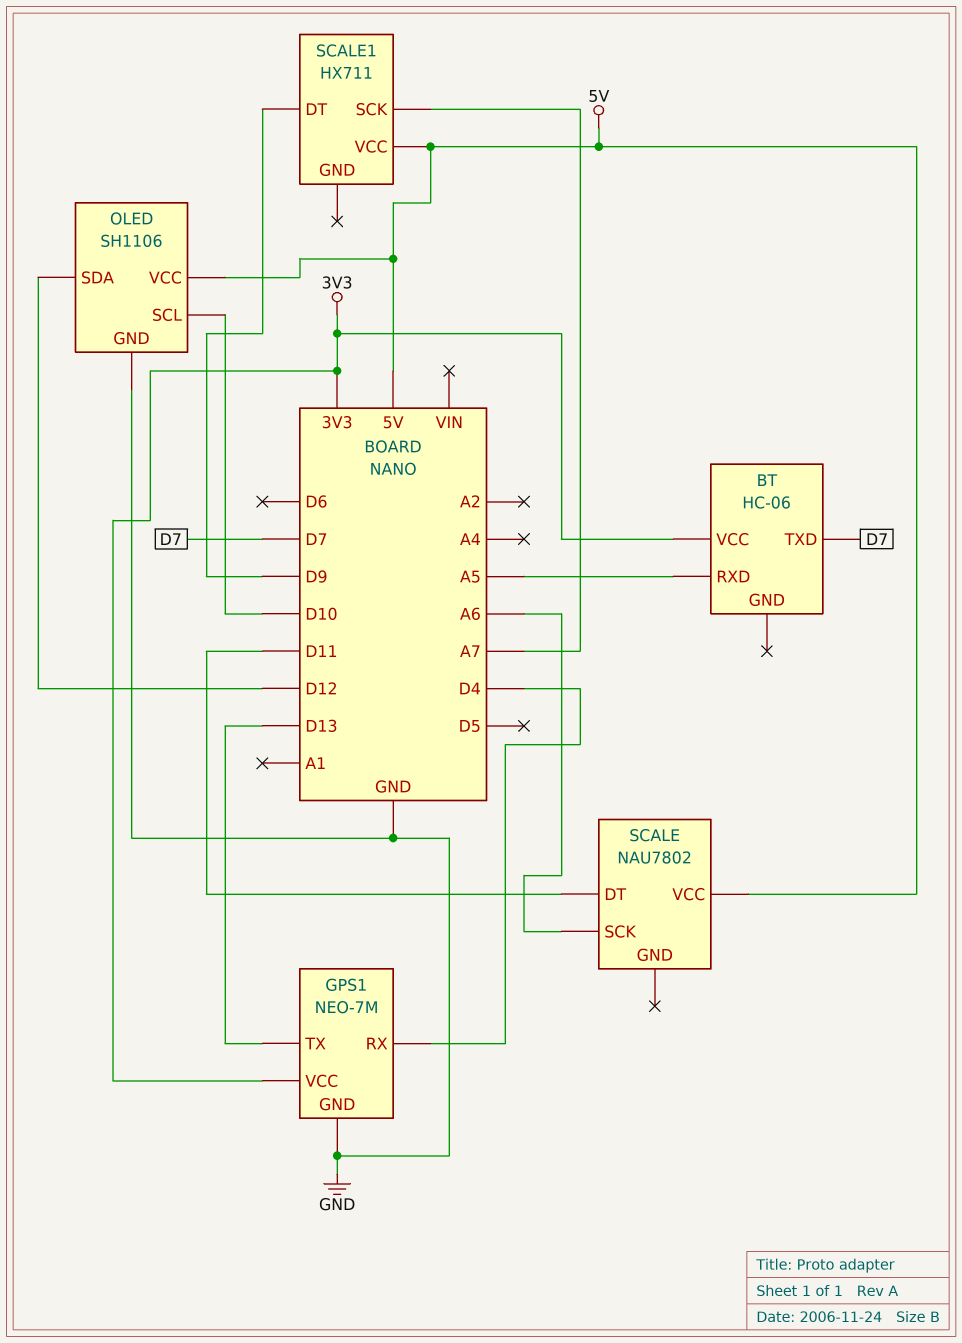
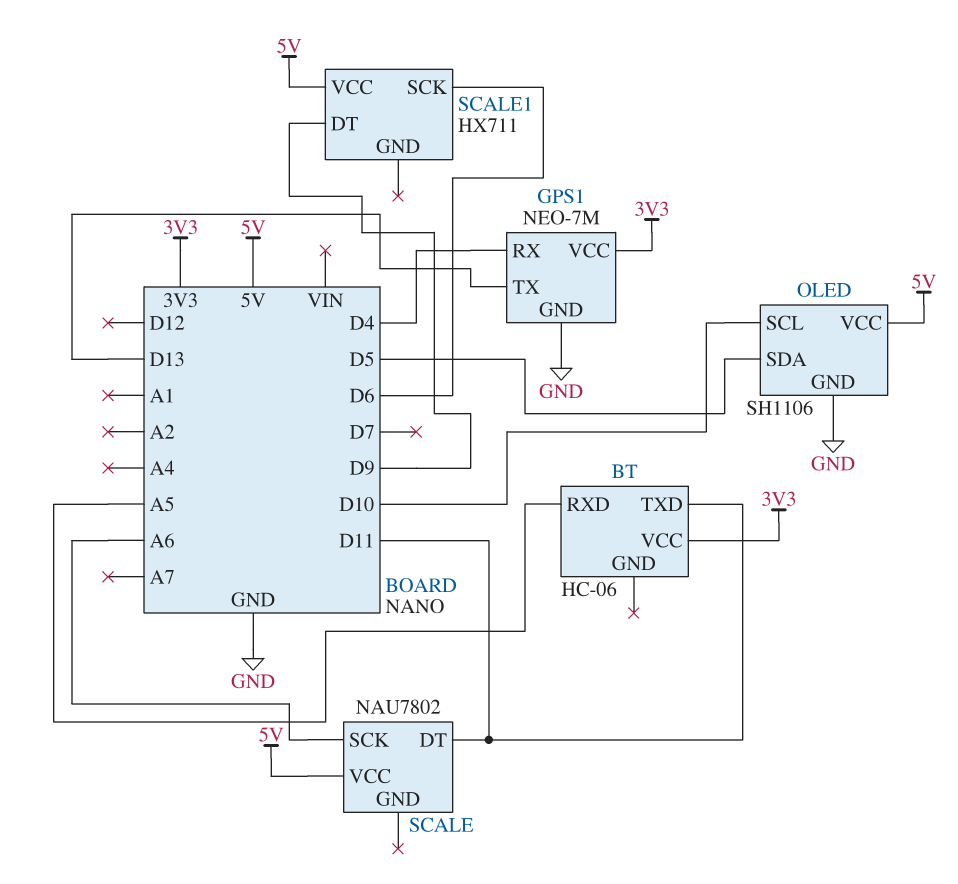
BT pin TXD: D7 -> D11
OLED pin SDA: D12 -> D5
SCALE1 pin SCK: A7 -> D6

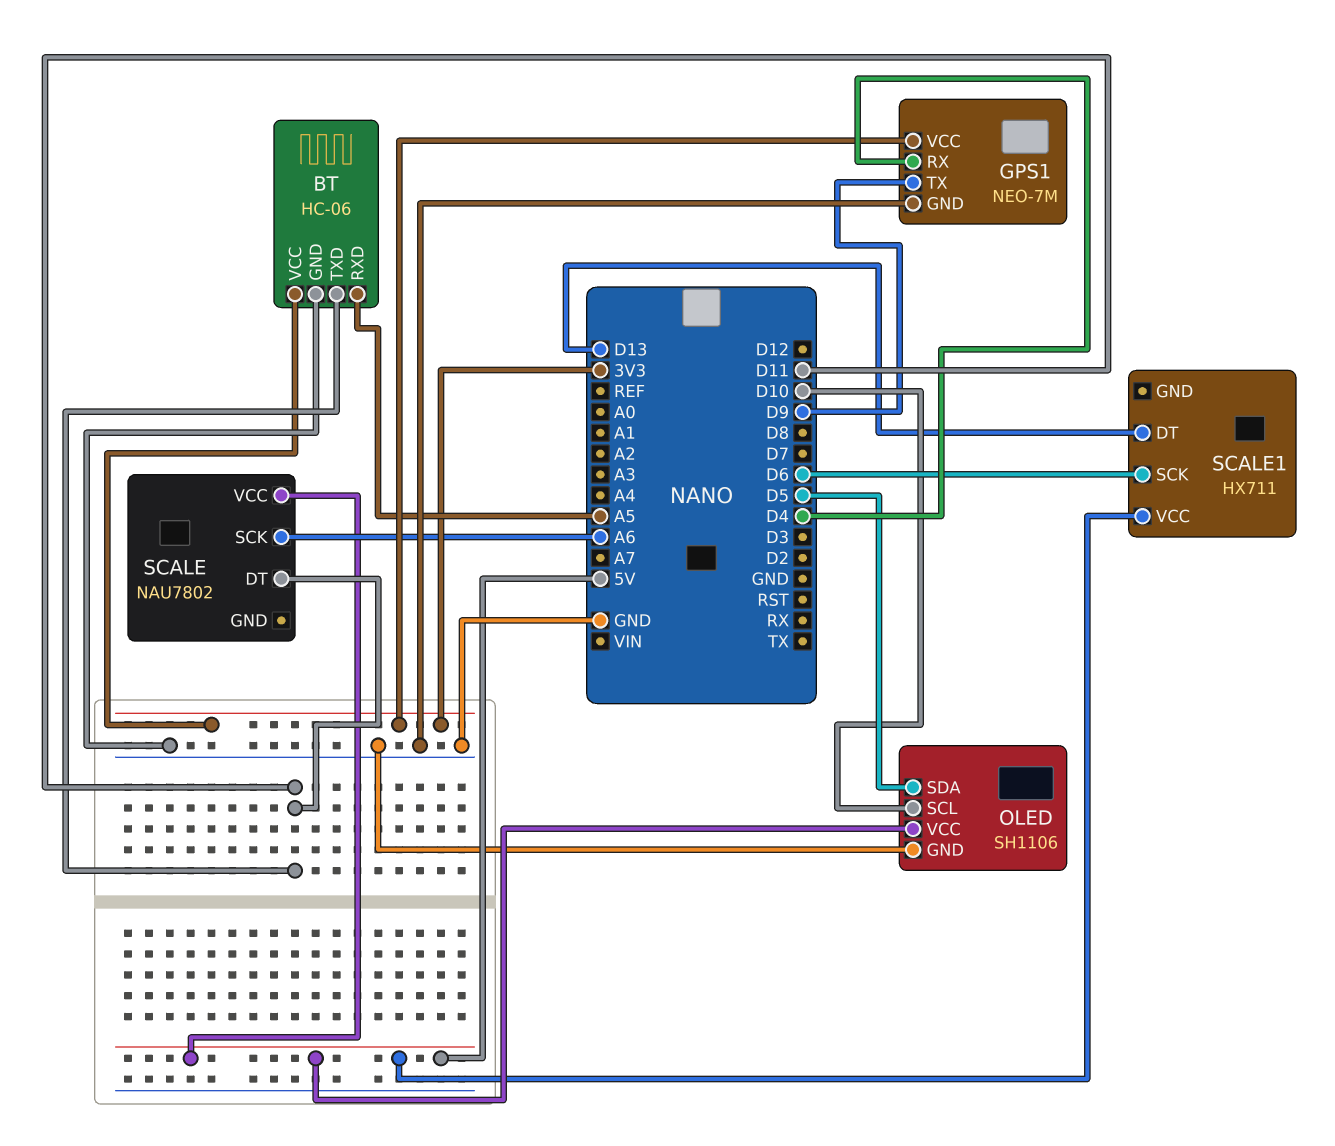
BT pin GND: none -> GND
GPS1 pin TX: D13 -> D9
SCALE1 pin DT: D9 -> D13

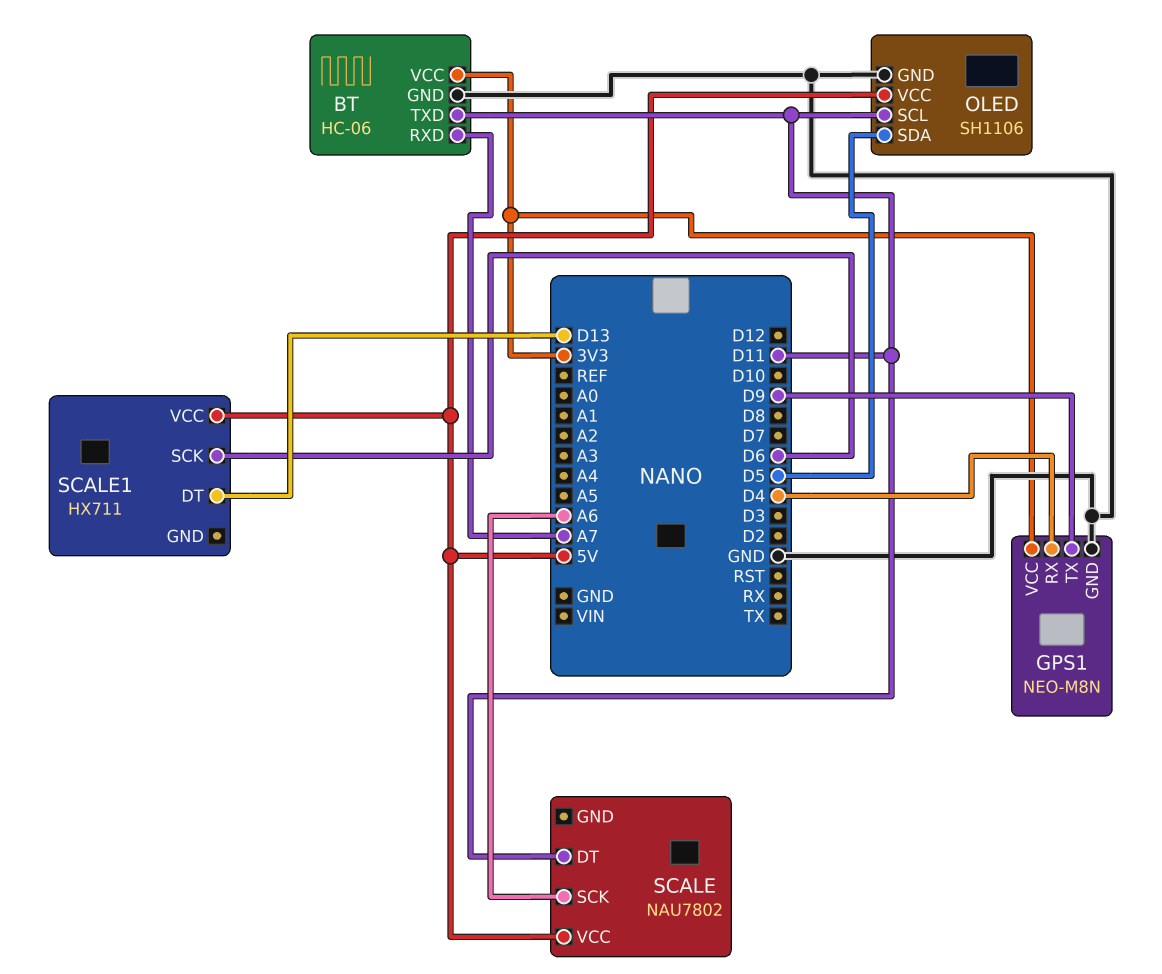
BT pin RXD: A5 -> A7
GPS1: NEO-7M -> NEO-M8N
OLED pin SCL: D10 -> D11

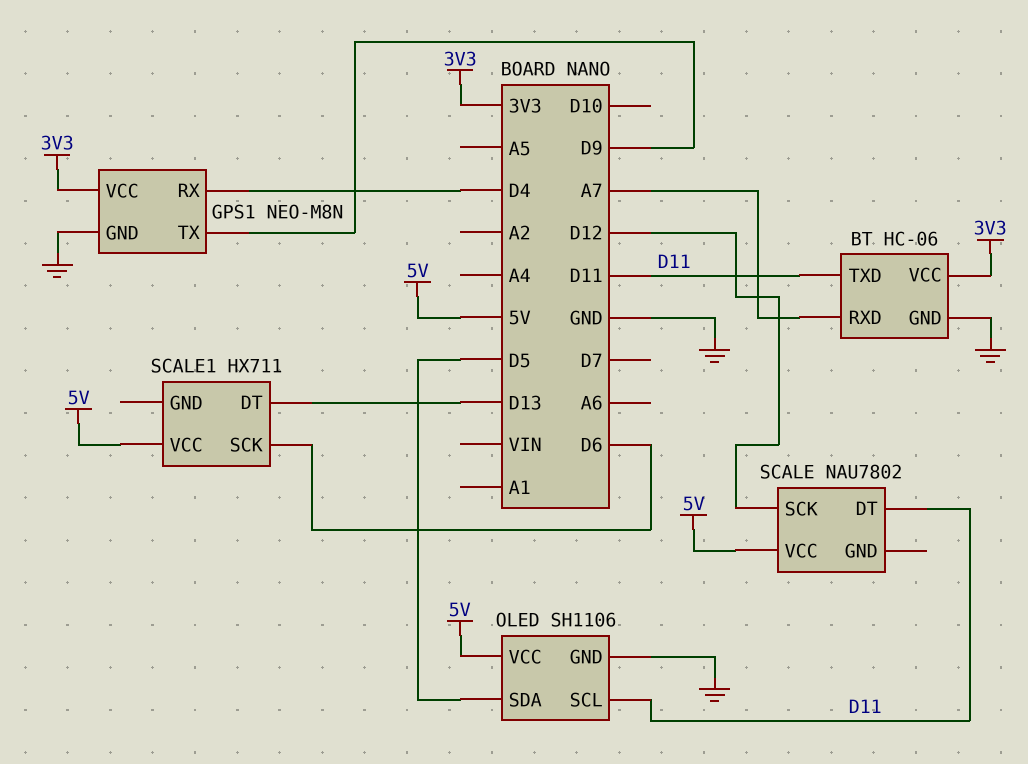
SCALE pin SCK: A6 -> D12

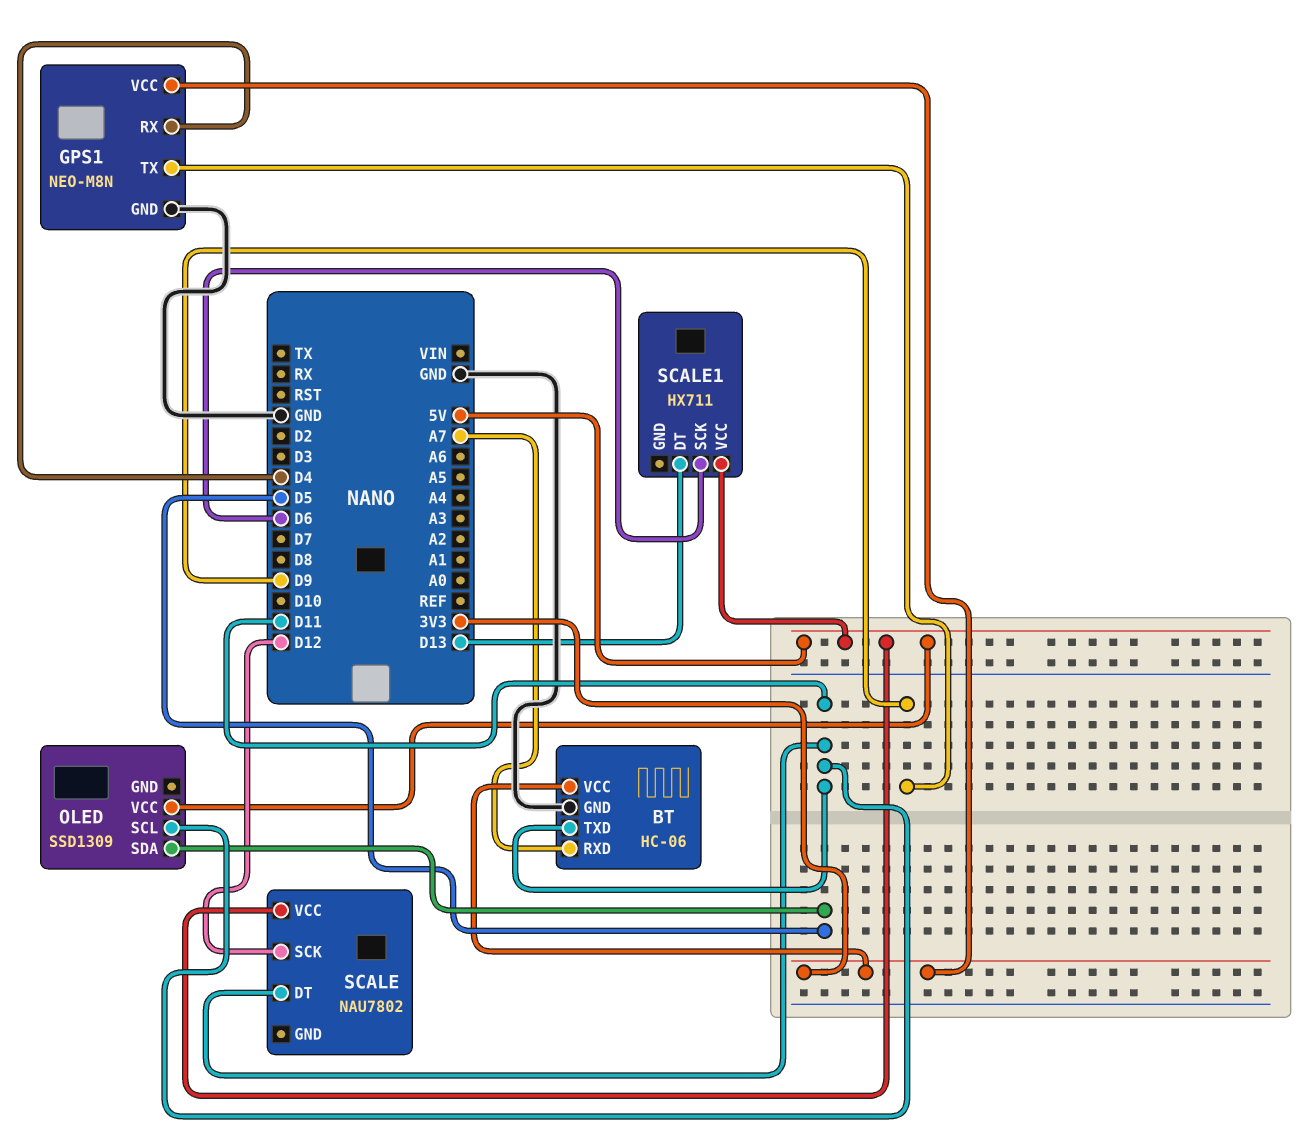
OLED: SH1106 -> SSD1309
OLED pin GND: GND -> none

